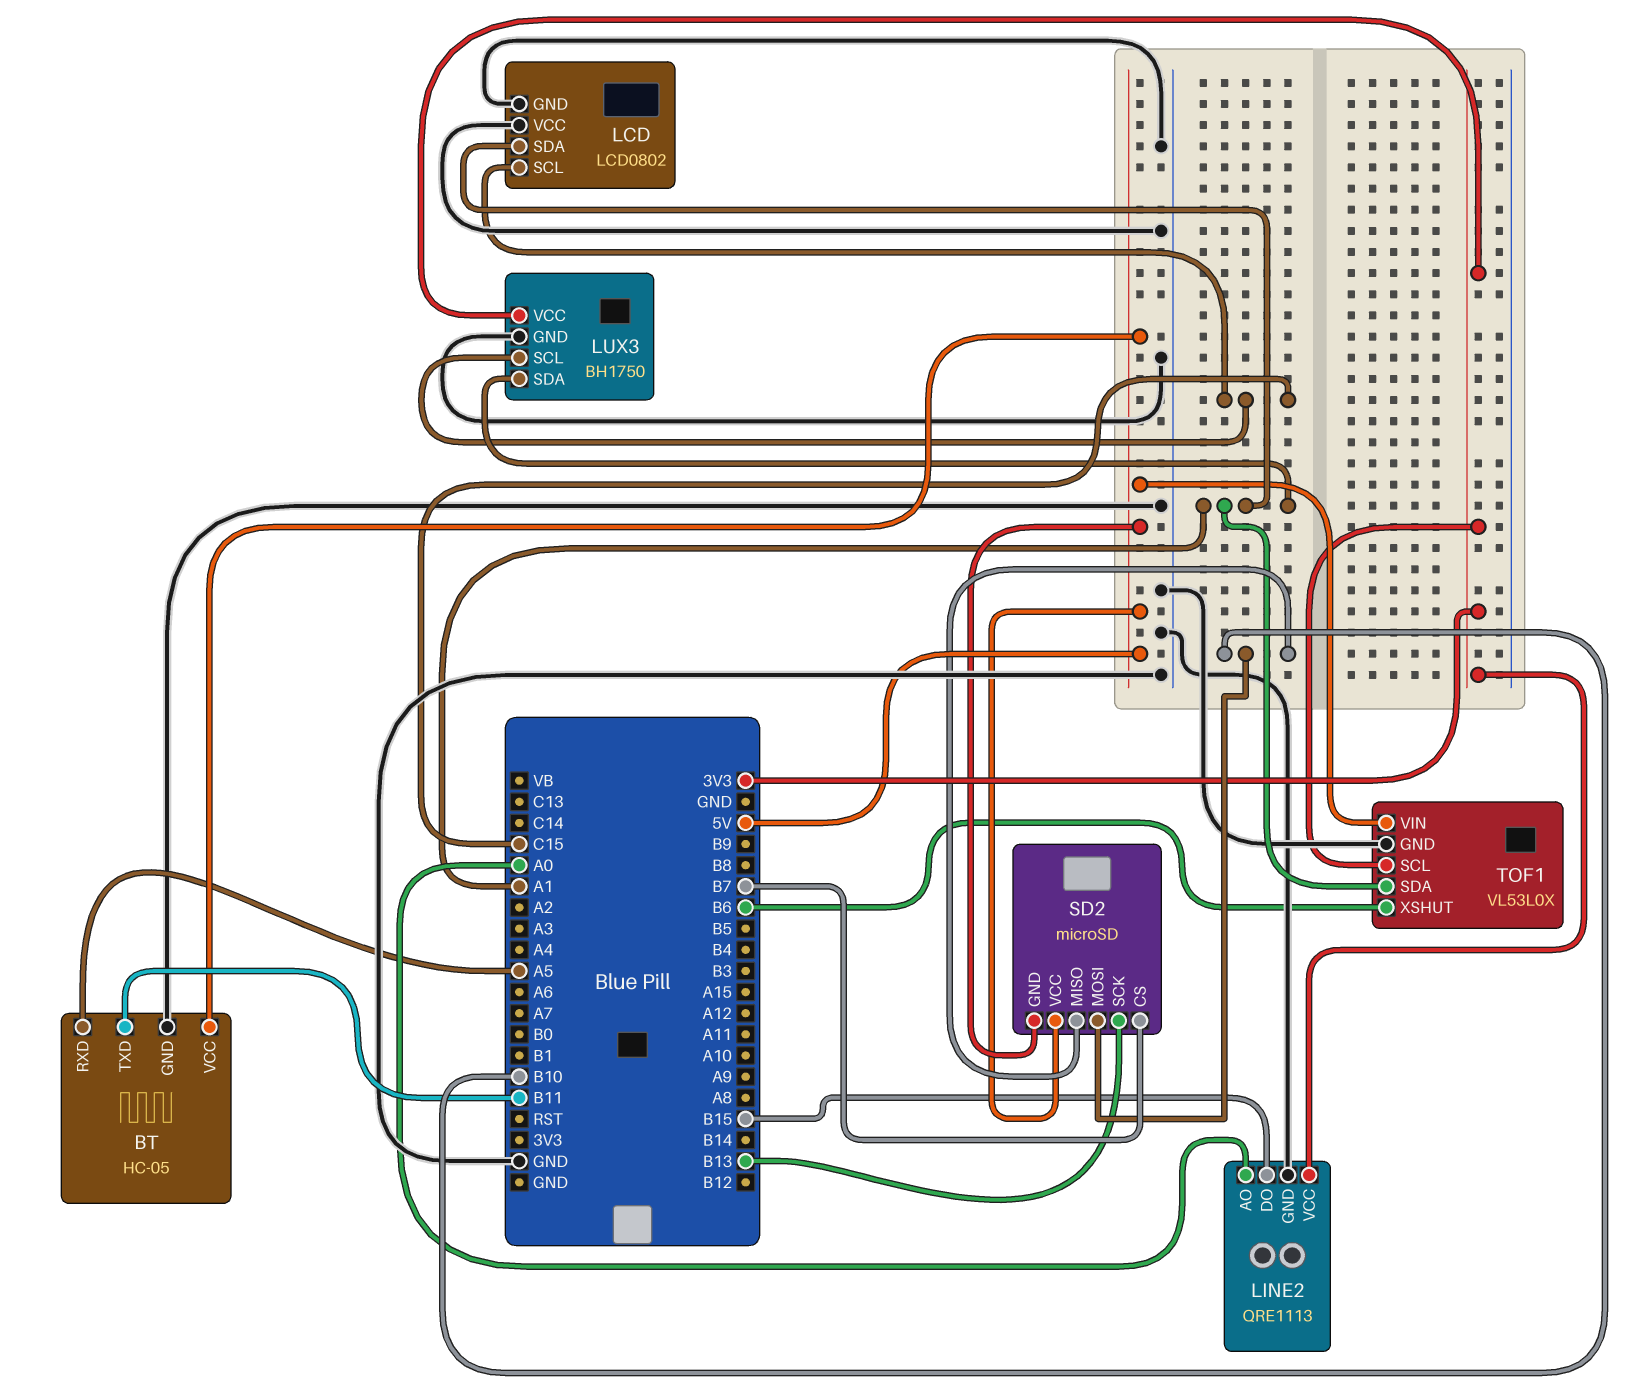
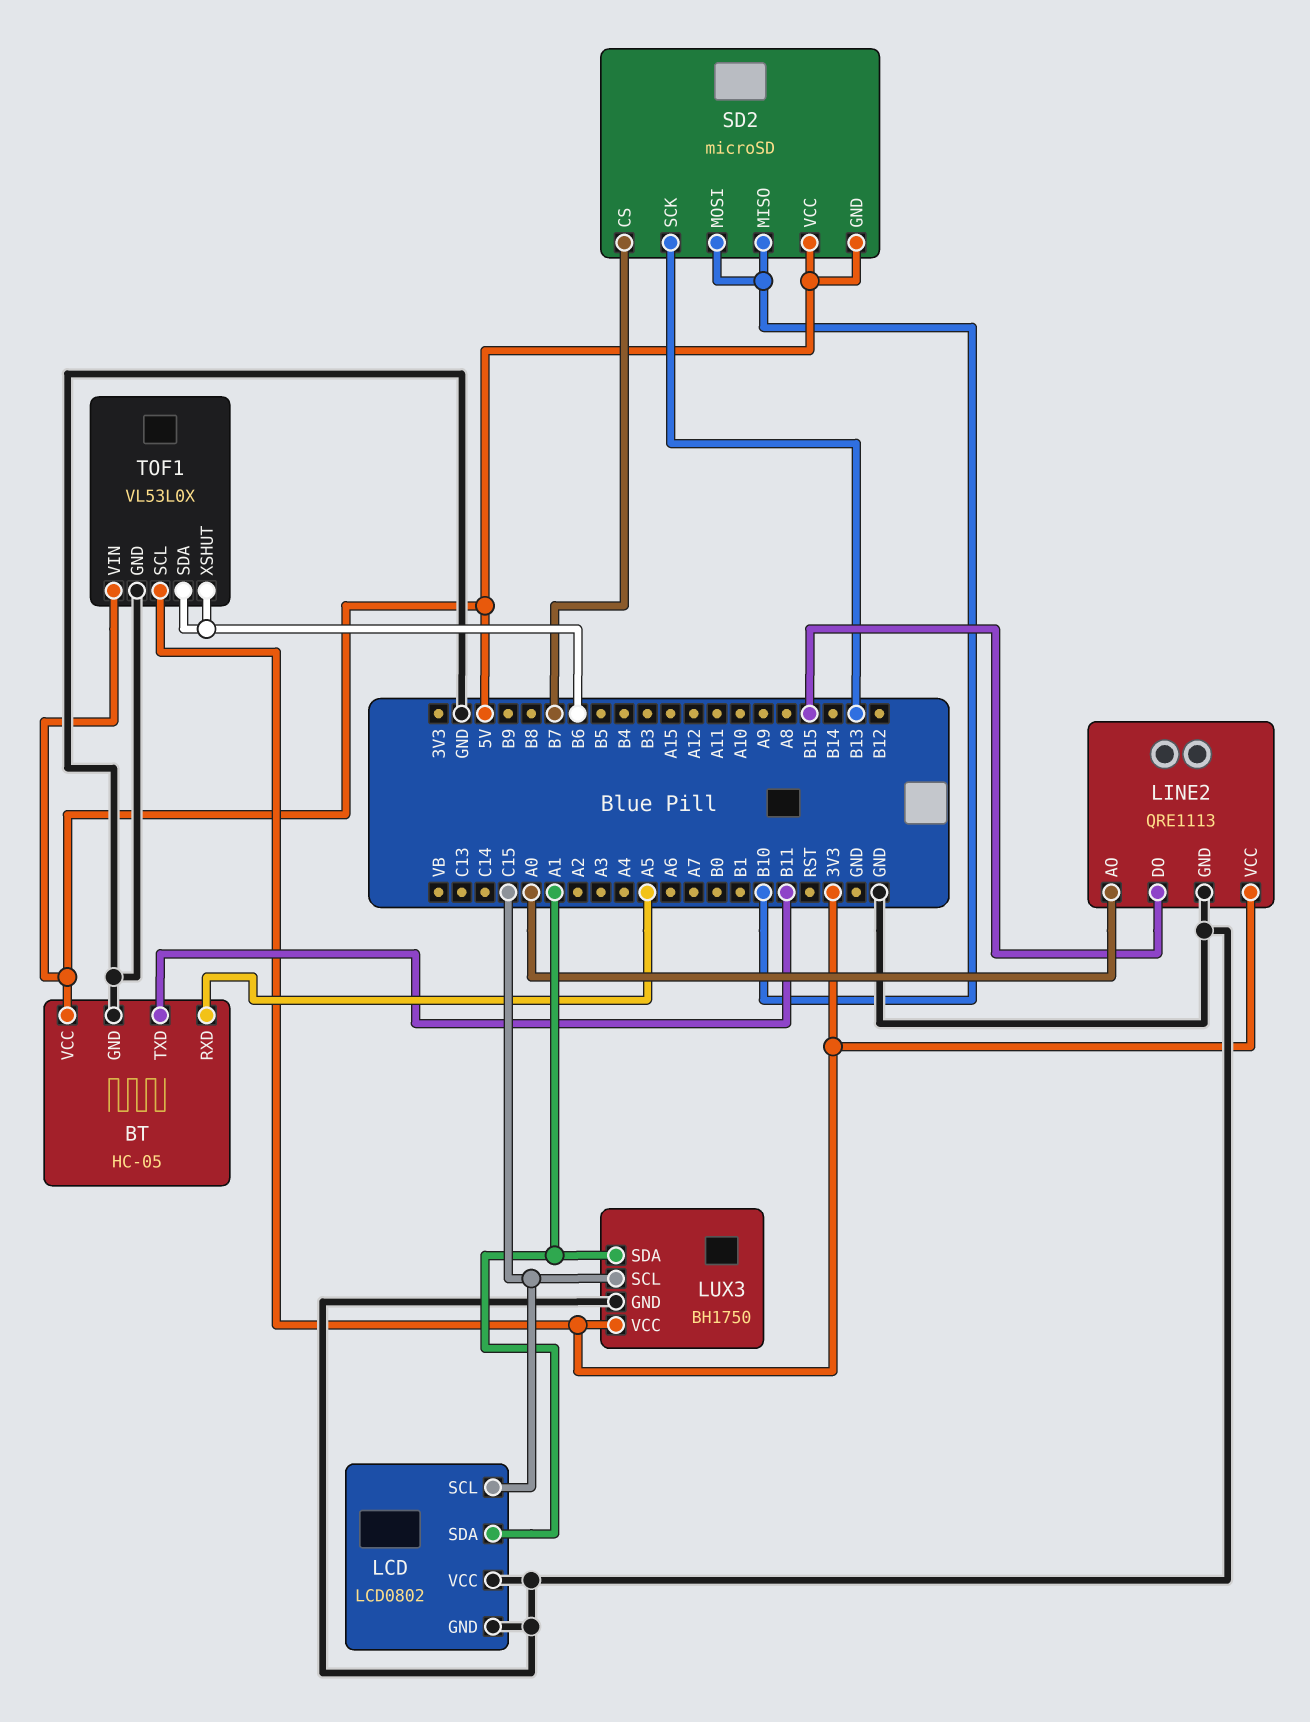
TOF1 pin SDA: A1 -> B6

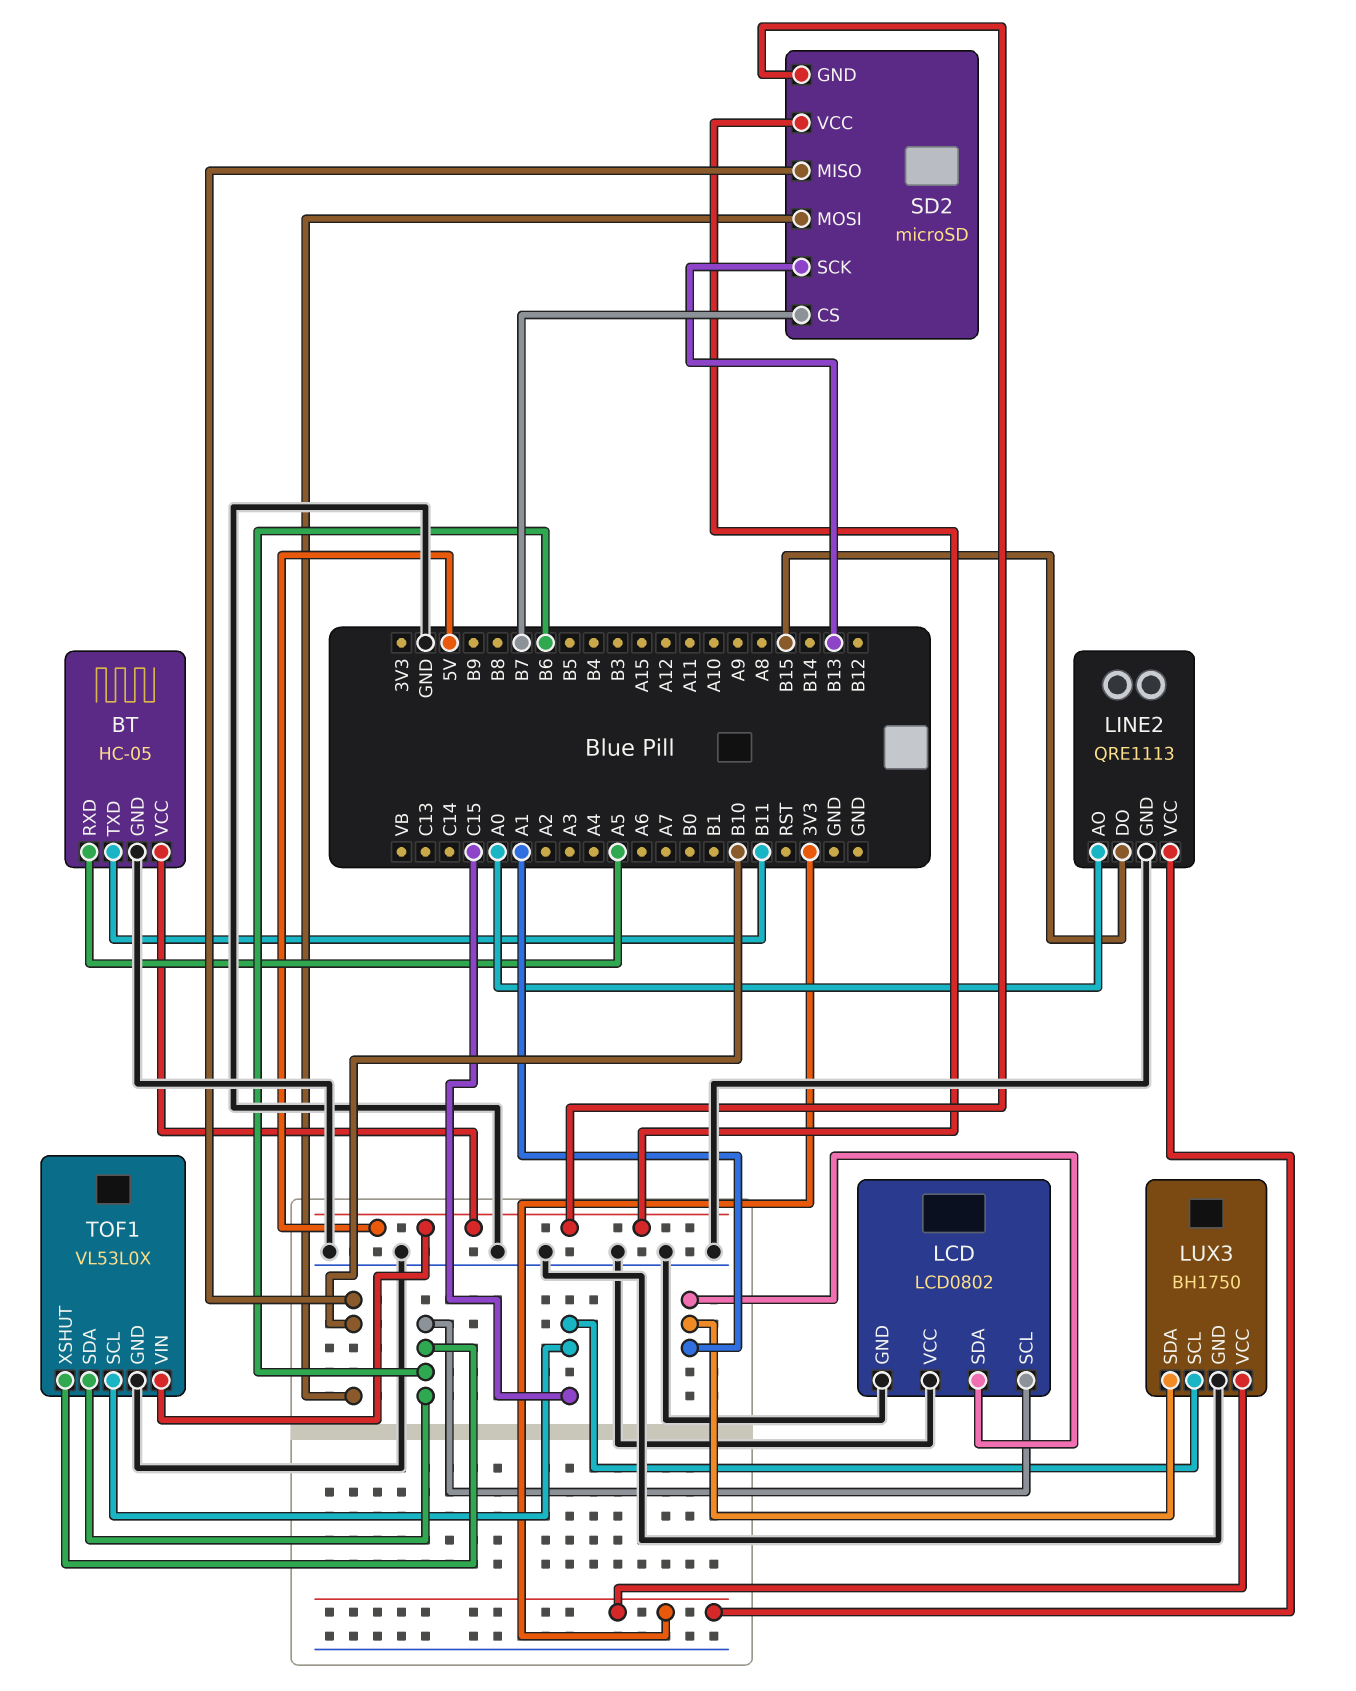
LCD pin SCL: C15 -> B6
TOF1 pin SCL: 3V3 -> C15

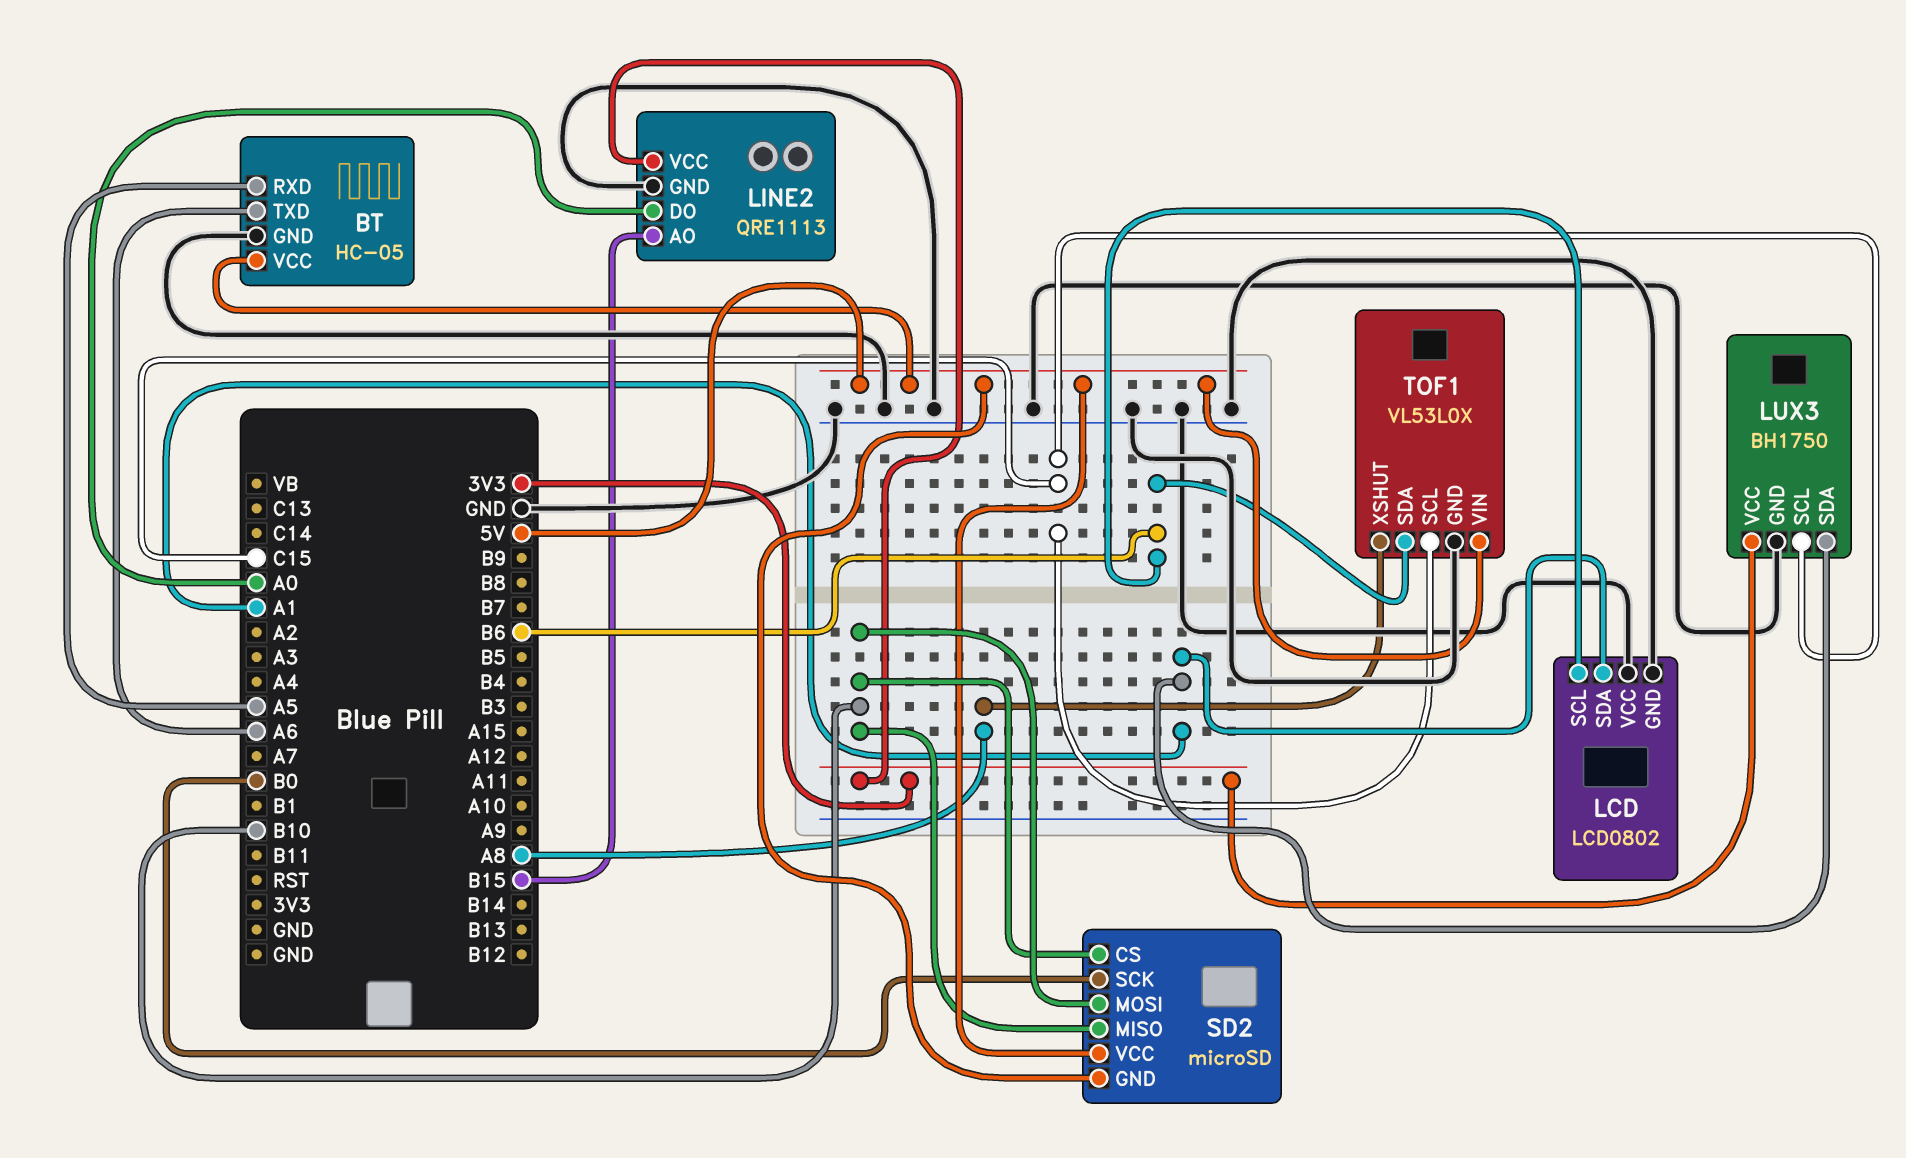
BT pin TXD: B11 -> A6
LINE2 pin AO: A0 -> B15
LINE2 pin DO: B15 -> A0
SD2 pin CS: B7 -> B10
SD2 pin SCK: B13 -> B0
TOF1 pin XSHUT: B6 -> A8

